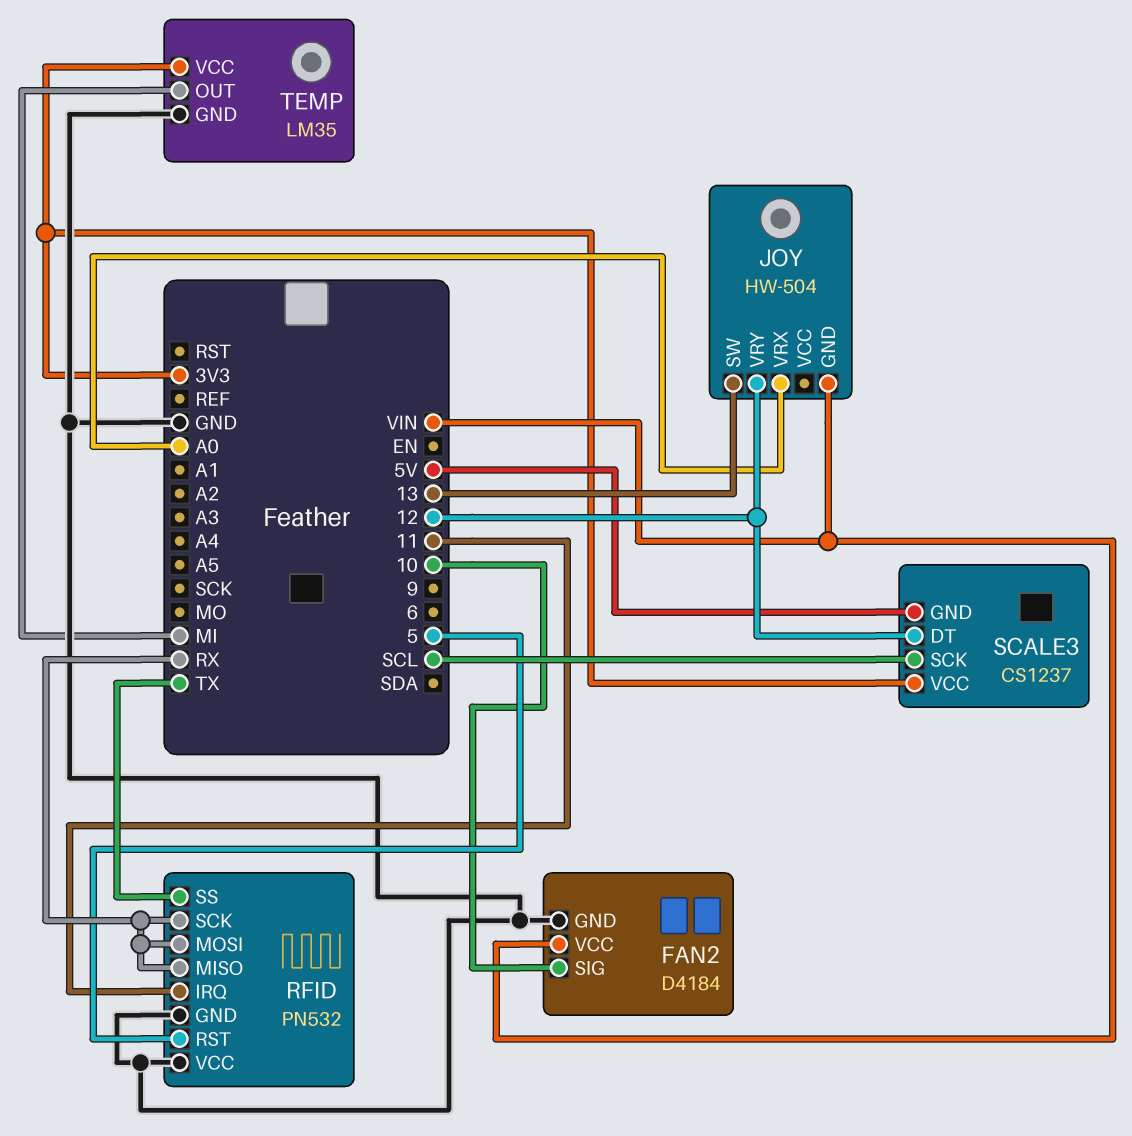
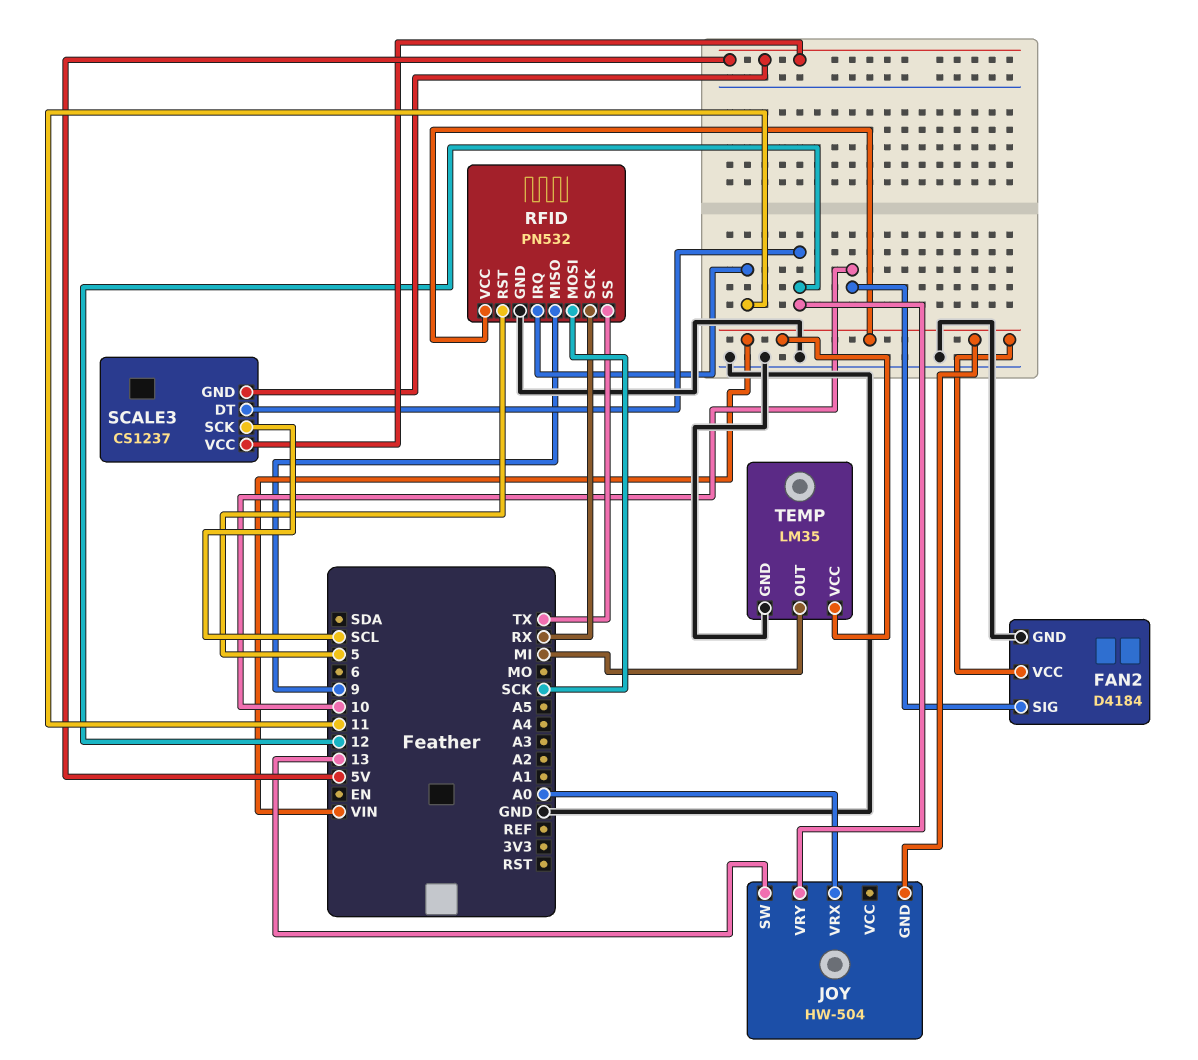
RFID pin MISO: RX -> 9
RFID pin MOSI: RX -> SCK
RFID pin VCC: GND -> VIN
SCALE3 pin VCC: 3V3 -> 5V
TEMP pin VCC: 3V3 -> VIN

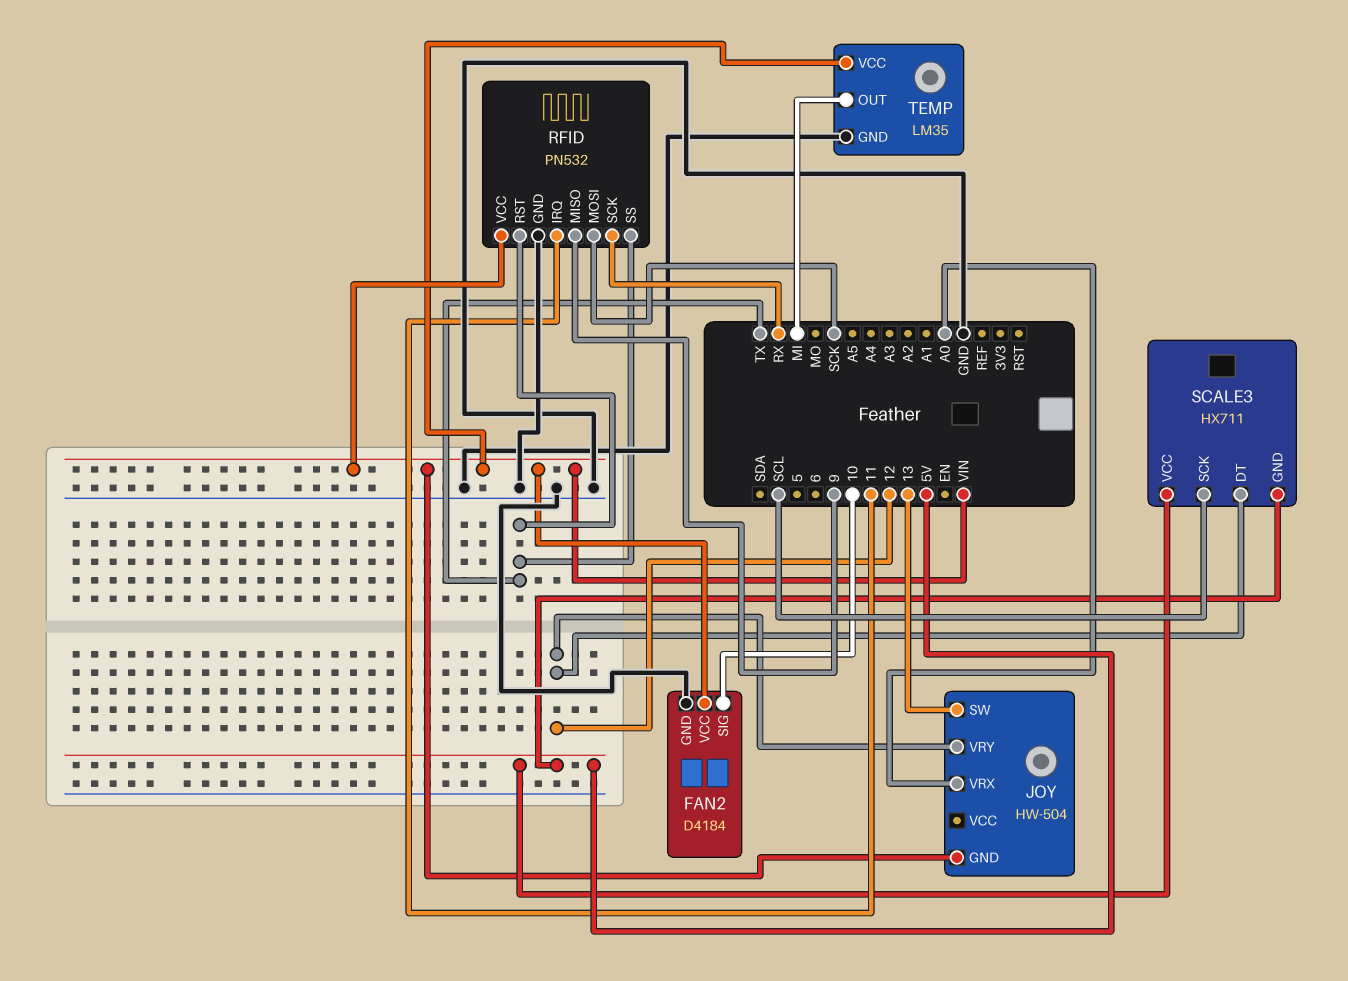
RFID pin RST: 5 -> TX
SCALE3: CS1237 -> HX711

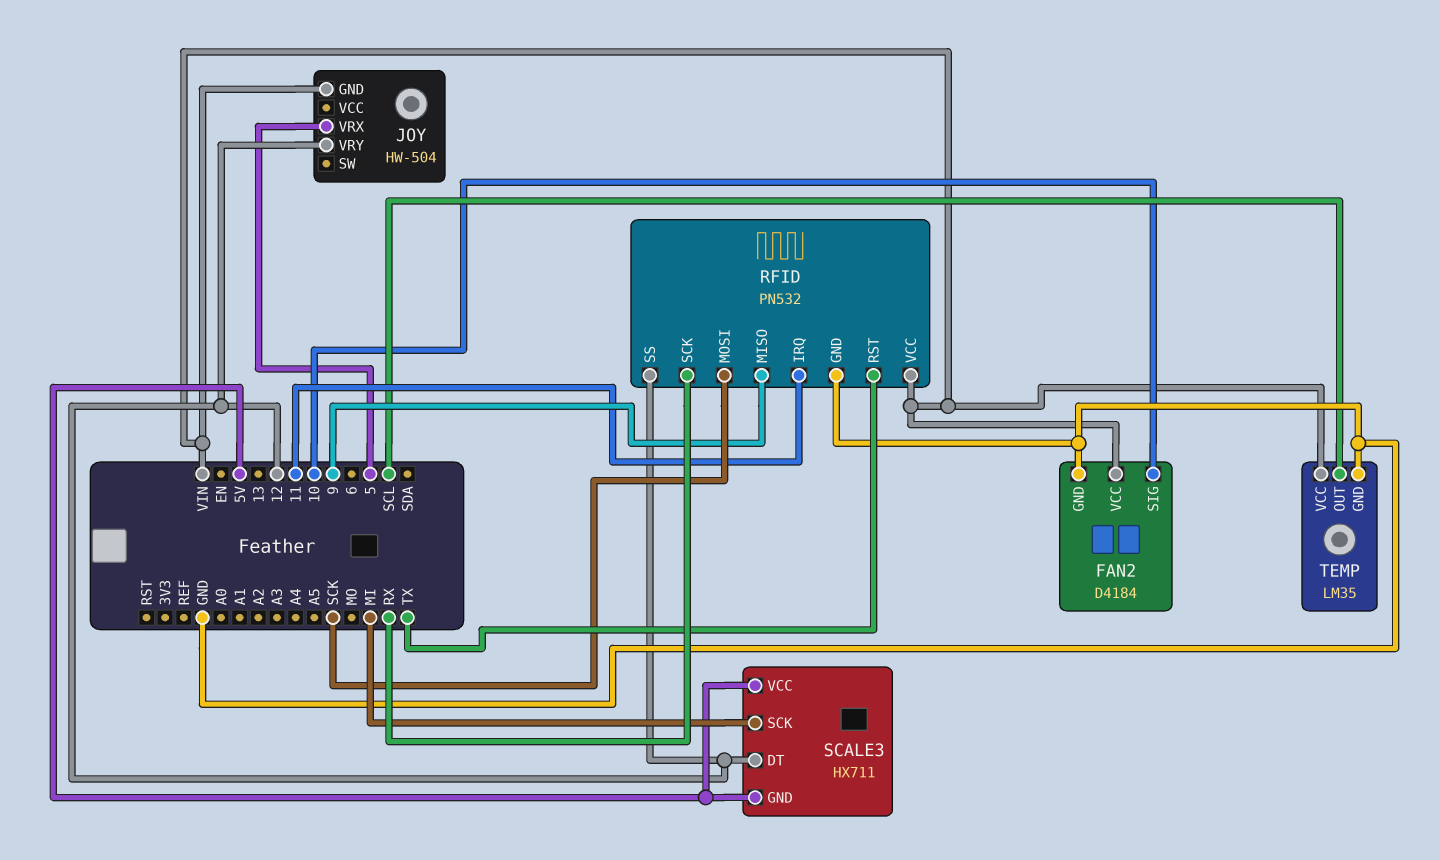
JOY pin SW: 13 -> none
JOY pin VRX: A0 -> 5
RFID pin SS: TX -> 12
SCALE3 pin SCK: SCL -> MI
TEMP pin OUT: MI -> SCL

